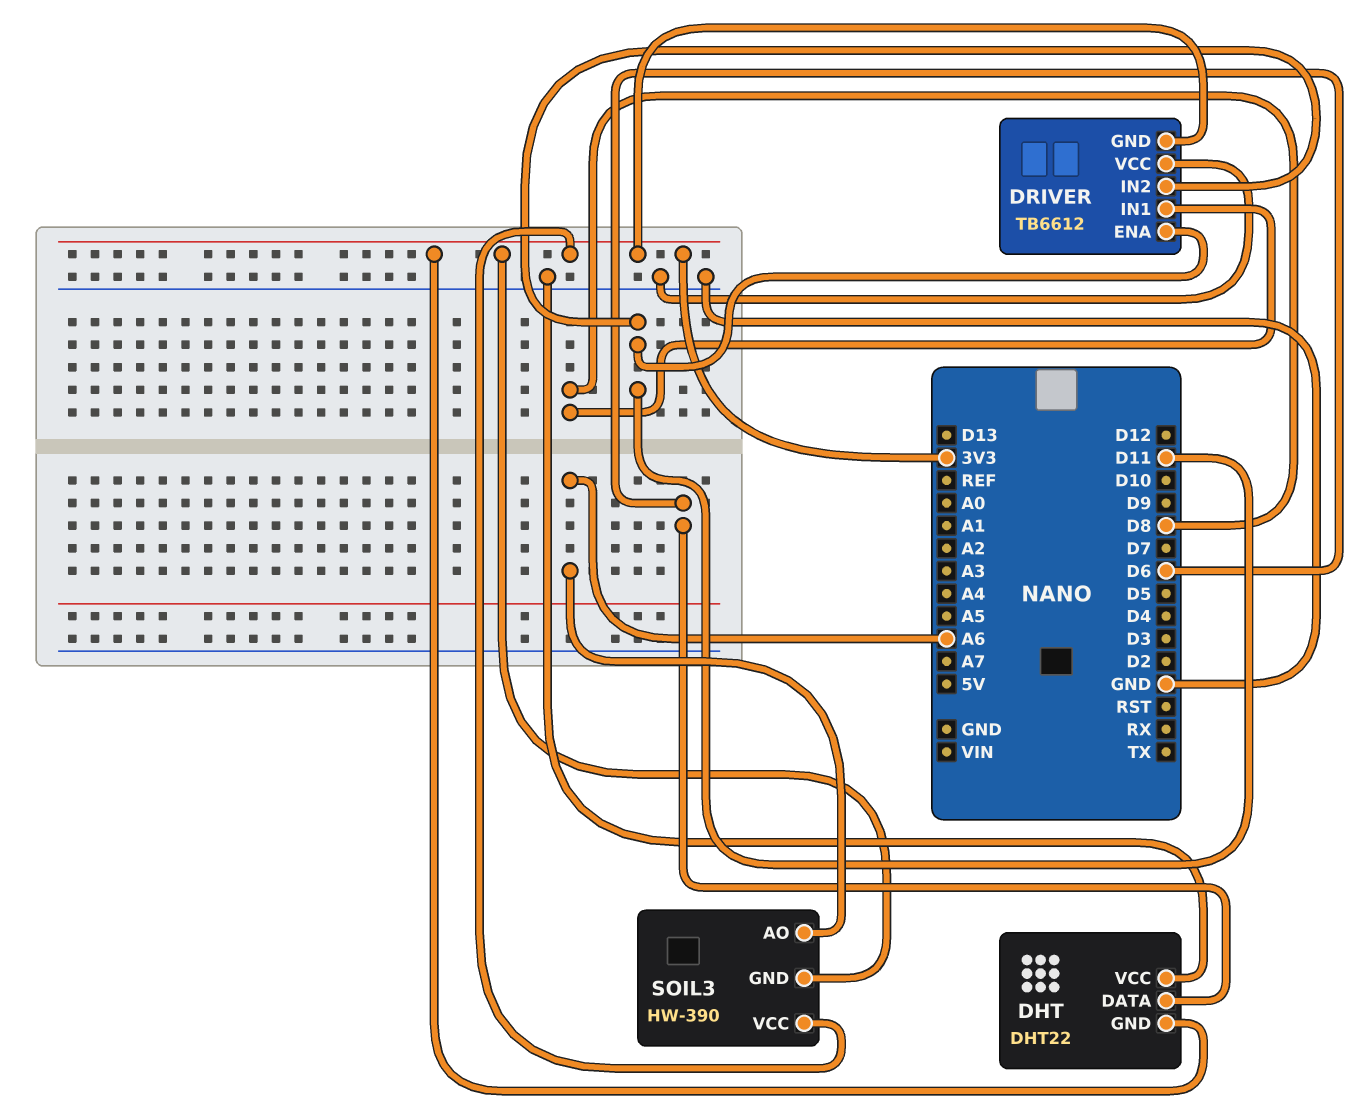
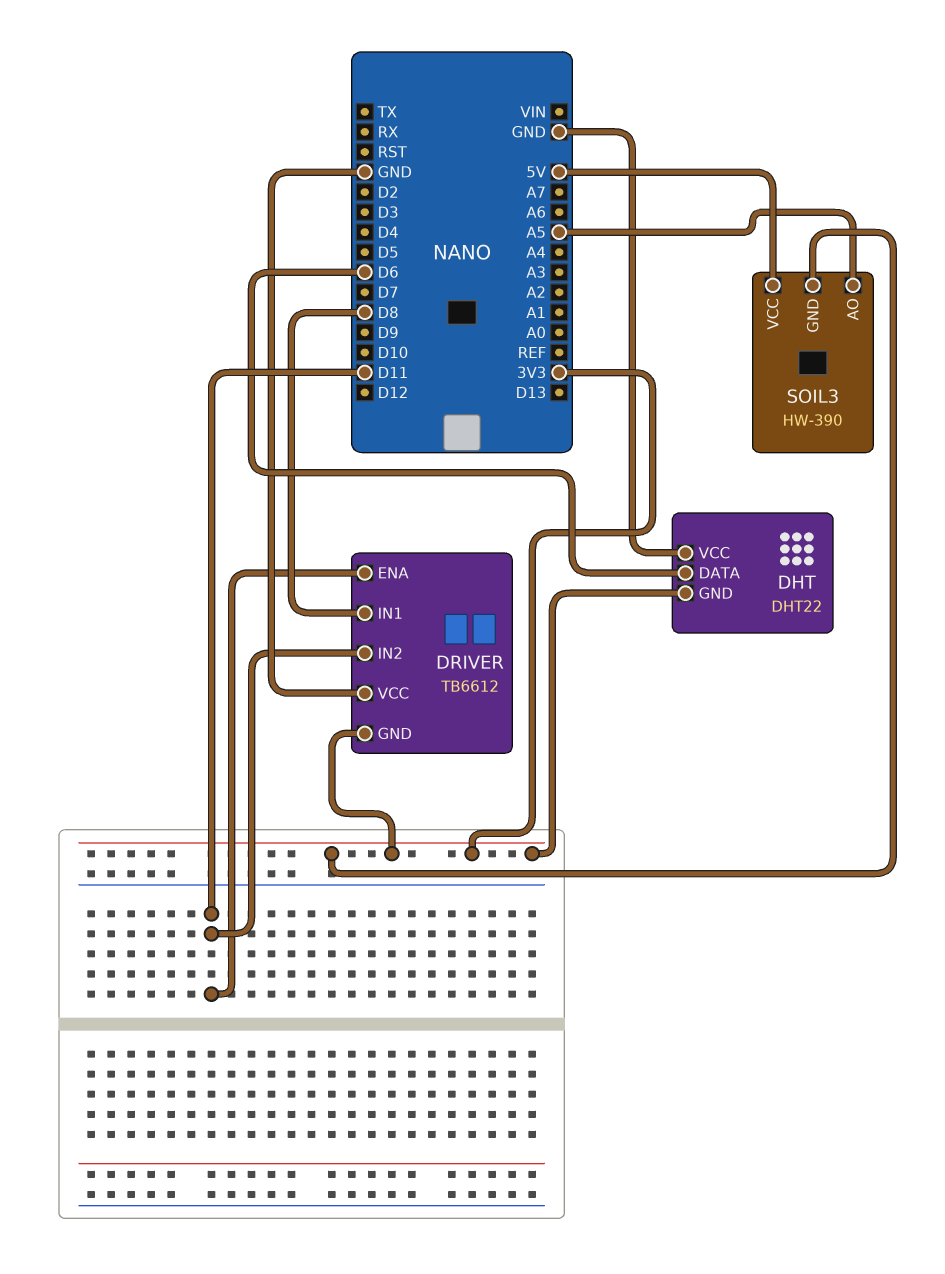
SOIL3 pin AO: A6 -> A5
SOIL3 pin VCC: 3V3 -> 5V

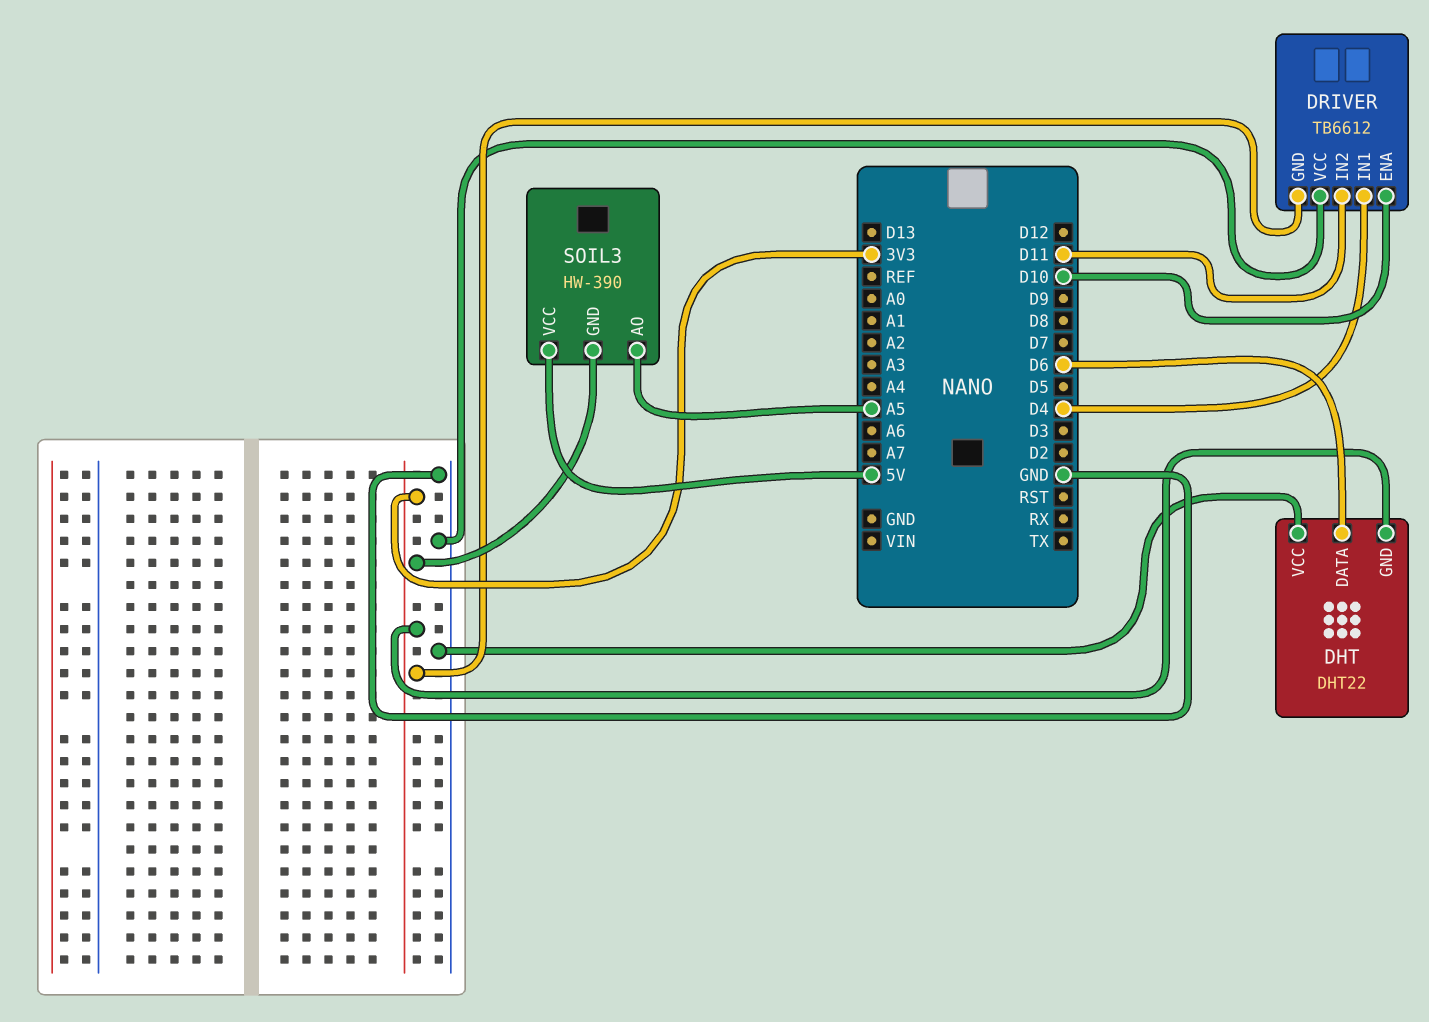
DRIVER pin ENA: D11 -> D10
DRIVER pin IN1: D8 -> D4

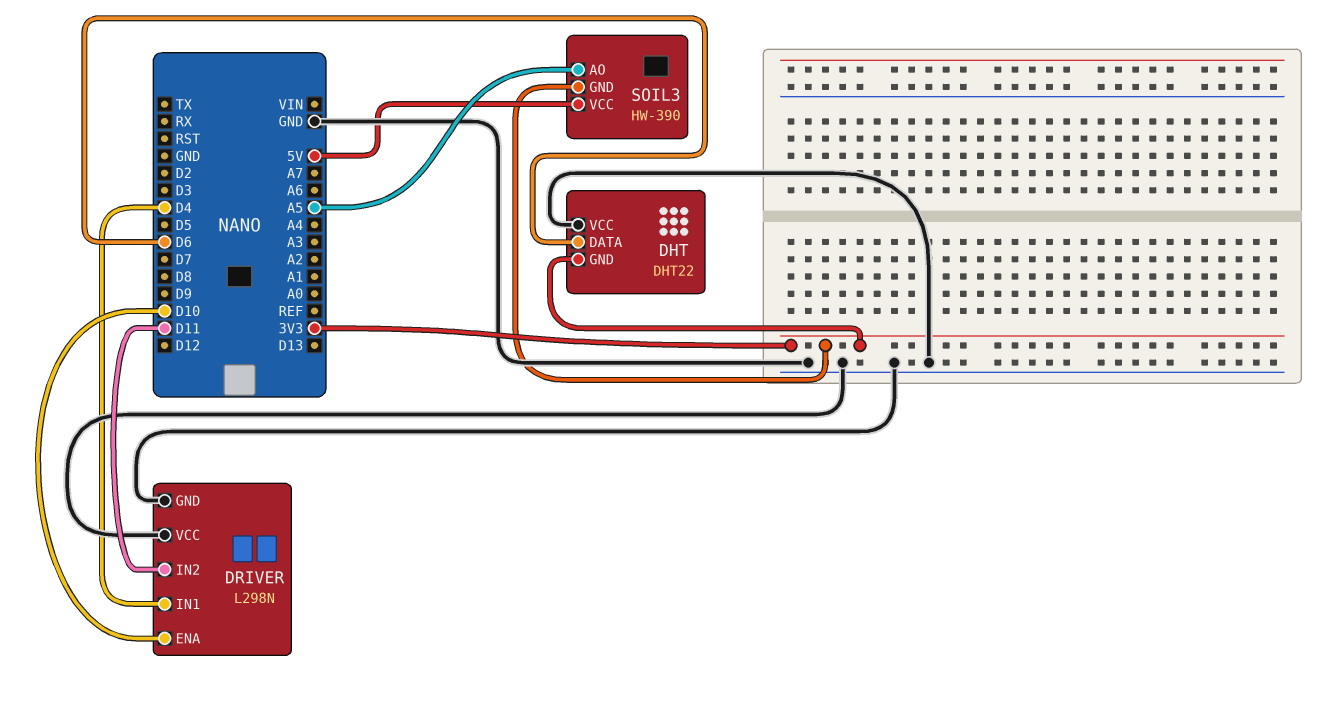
DRIVER: TB6612 -> L298N
DRIVER pin GND: 3V3 -> GND

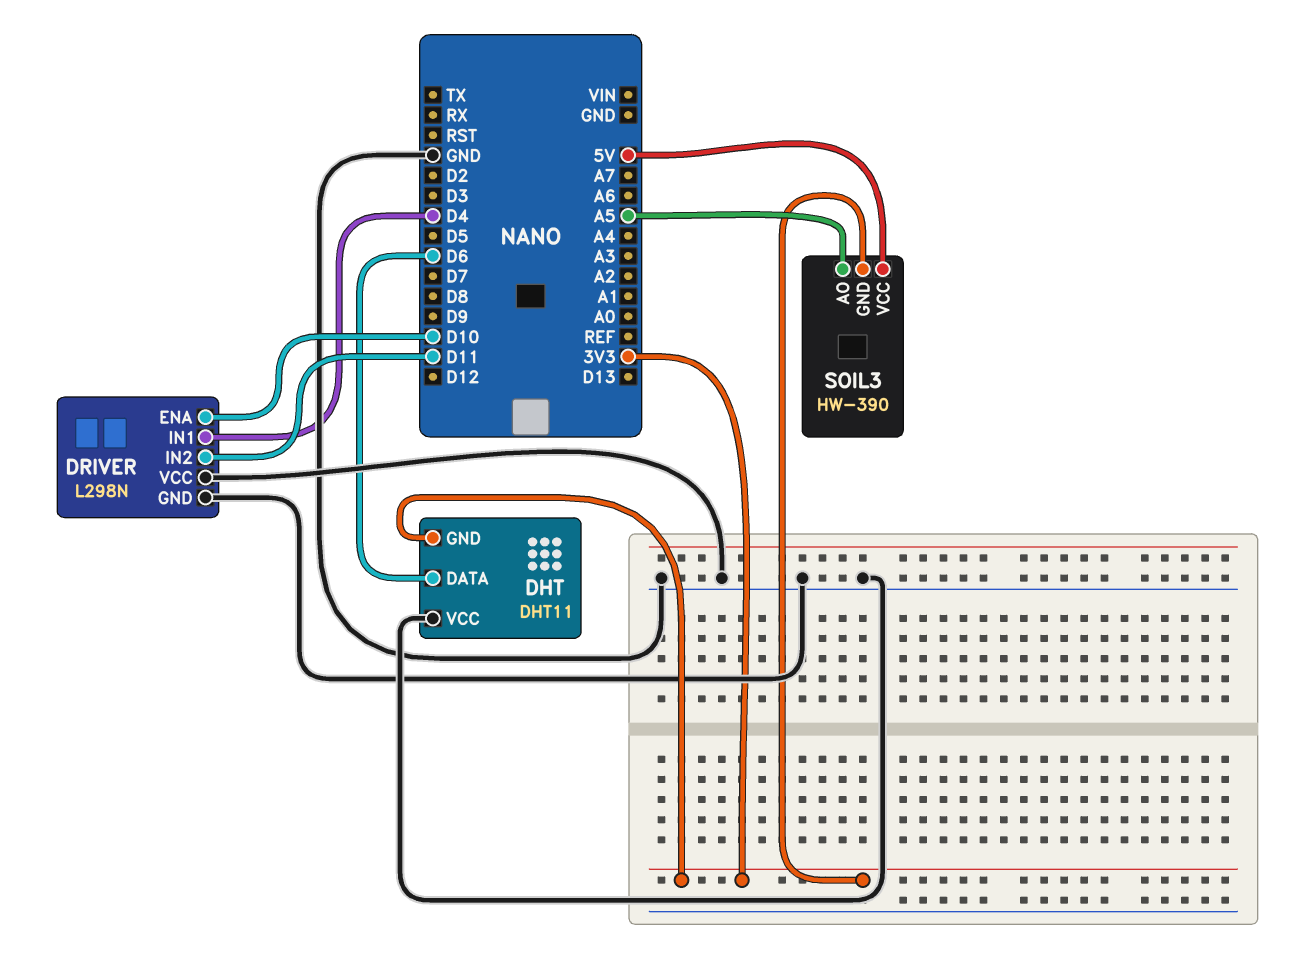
DHT: DHT22 -> DHT11

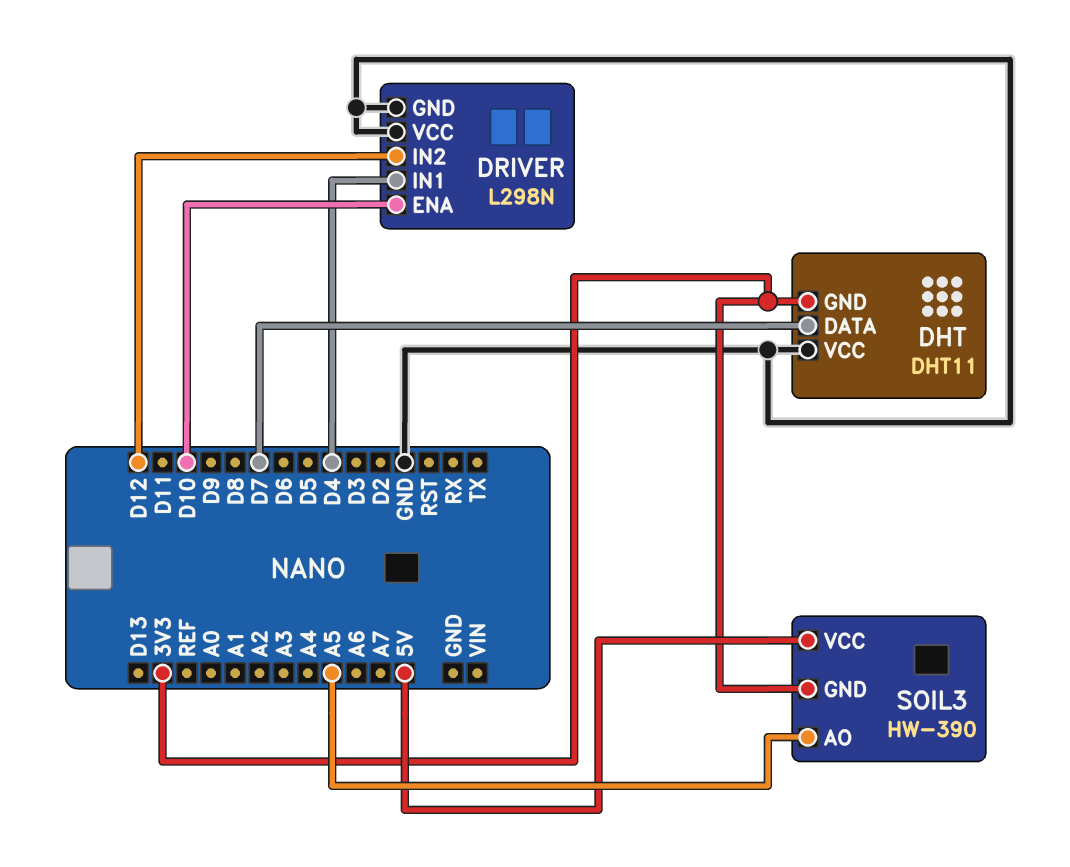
DHT pin DATA: D6 -> D7
DRIVER pin IN2: D11 -> D12

